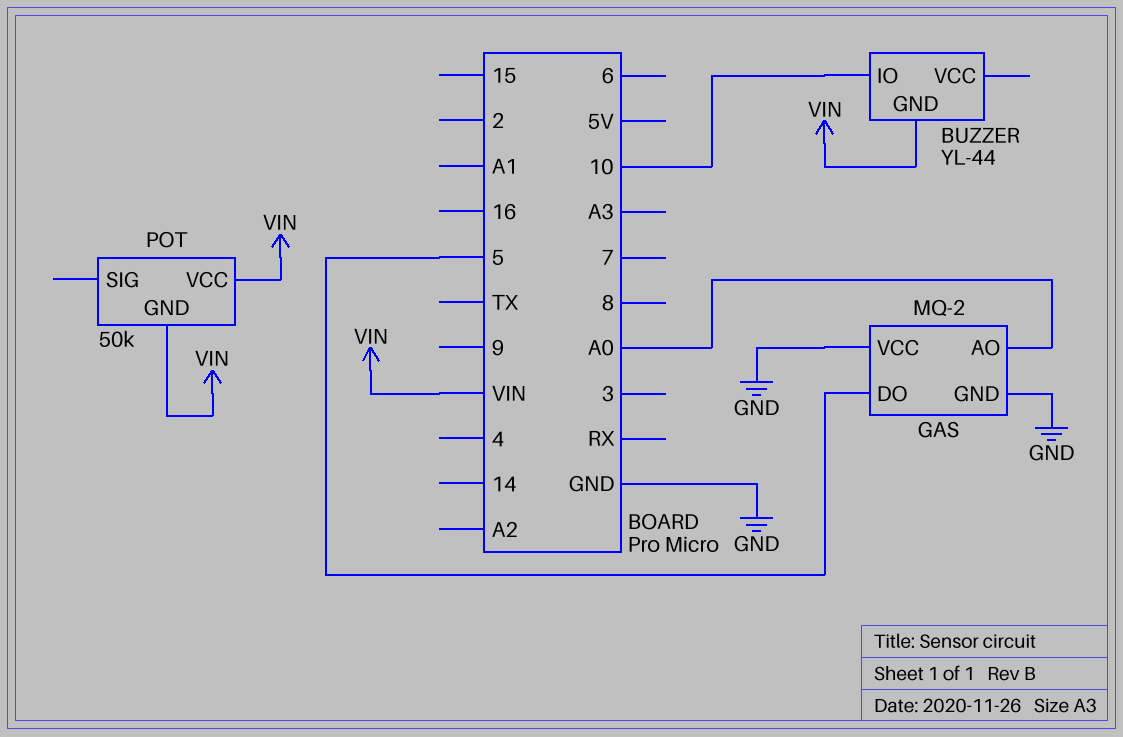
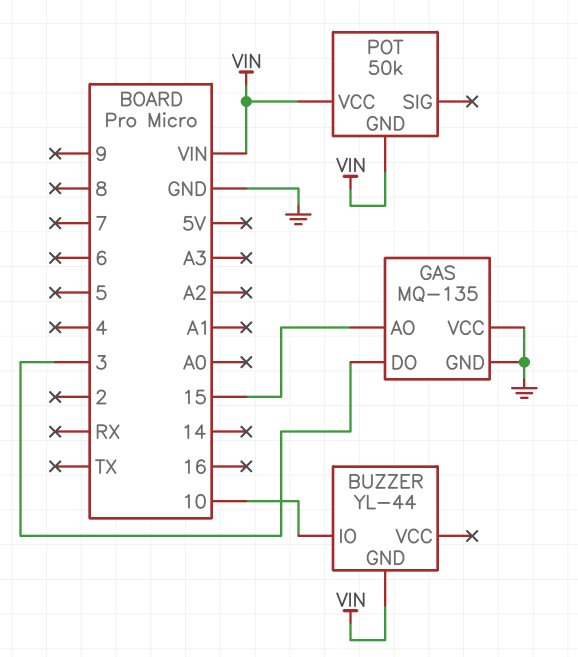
GAS: MQ-2 -> MQ-135
GAS pin AO: A0 -> 15
GAS pin DO: 5 -> 3

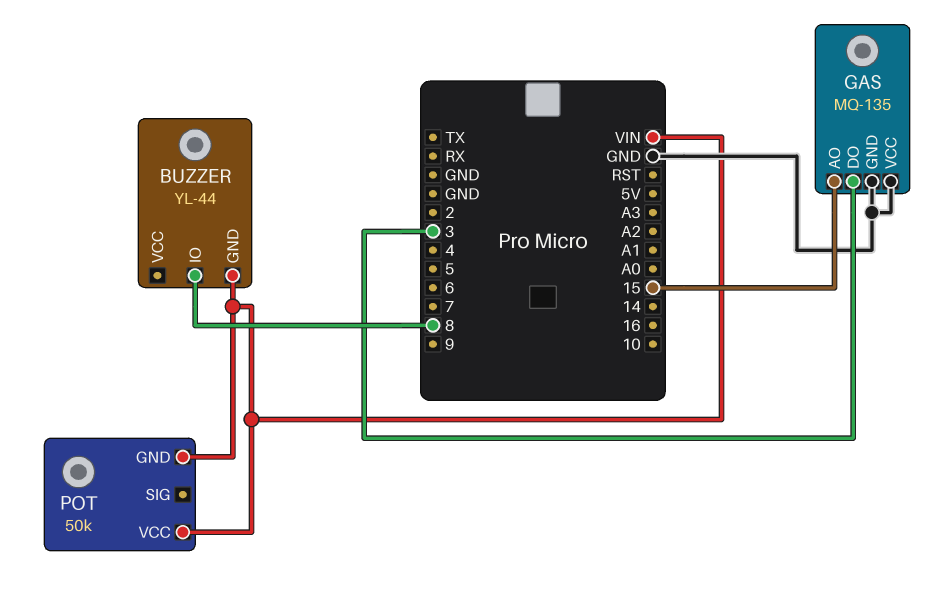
BUZZER pin IO: 10 -> 8

